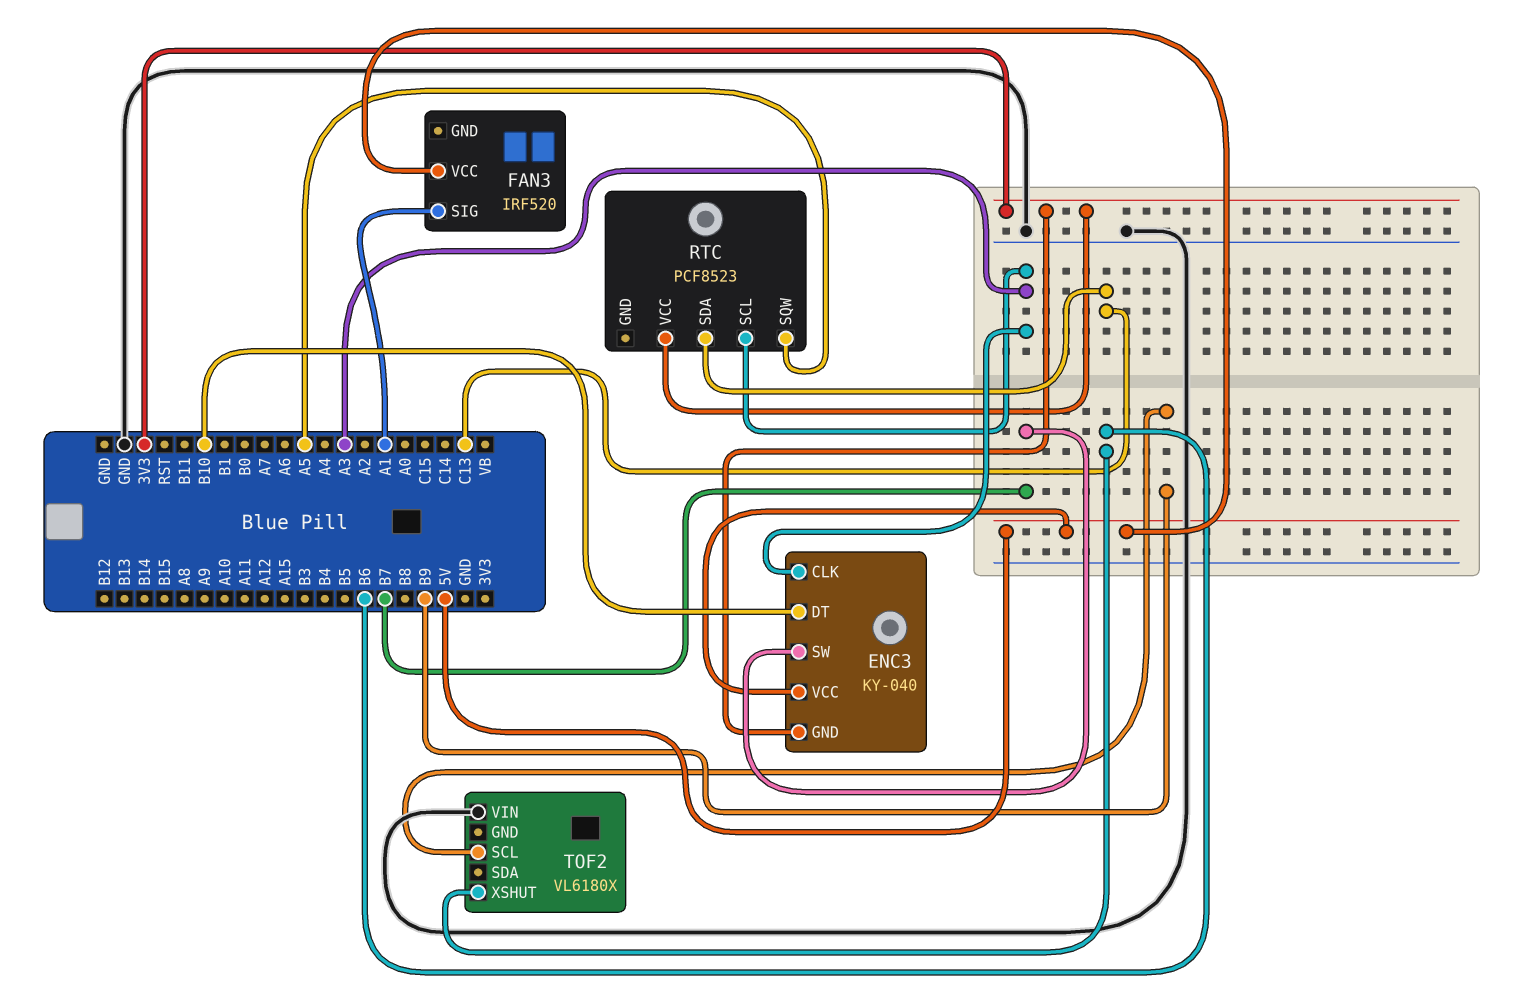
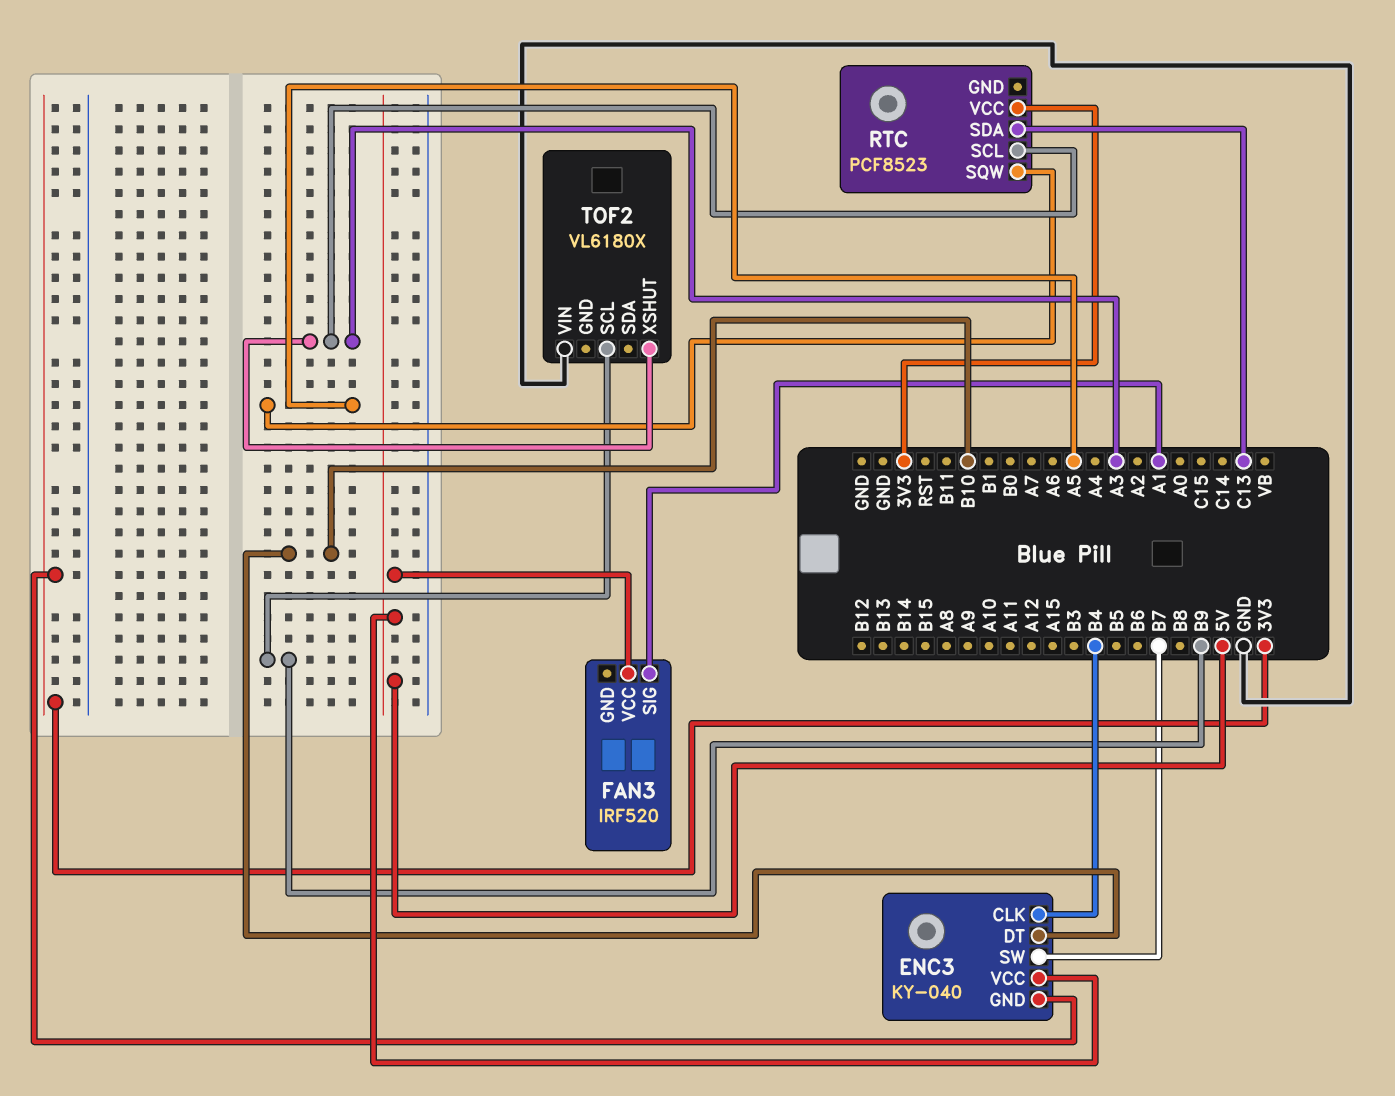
ENC3 pin CLK: A3 -> B4
TOF2 pin XSHUT: B6 -> A3

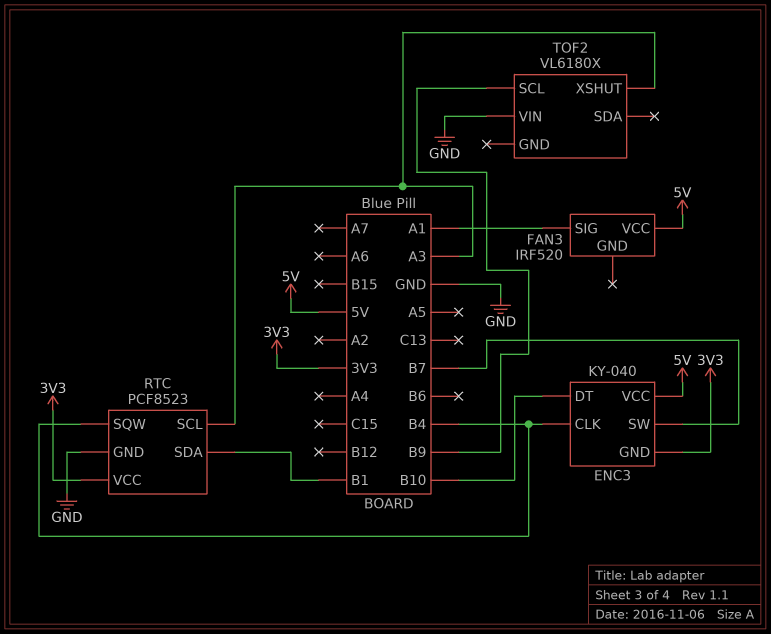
RTC pin GND: none -> GND
RTC pin SDA: C13 -> B1
RTC pin SQW: A5 -> B4

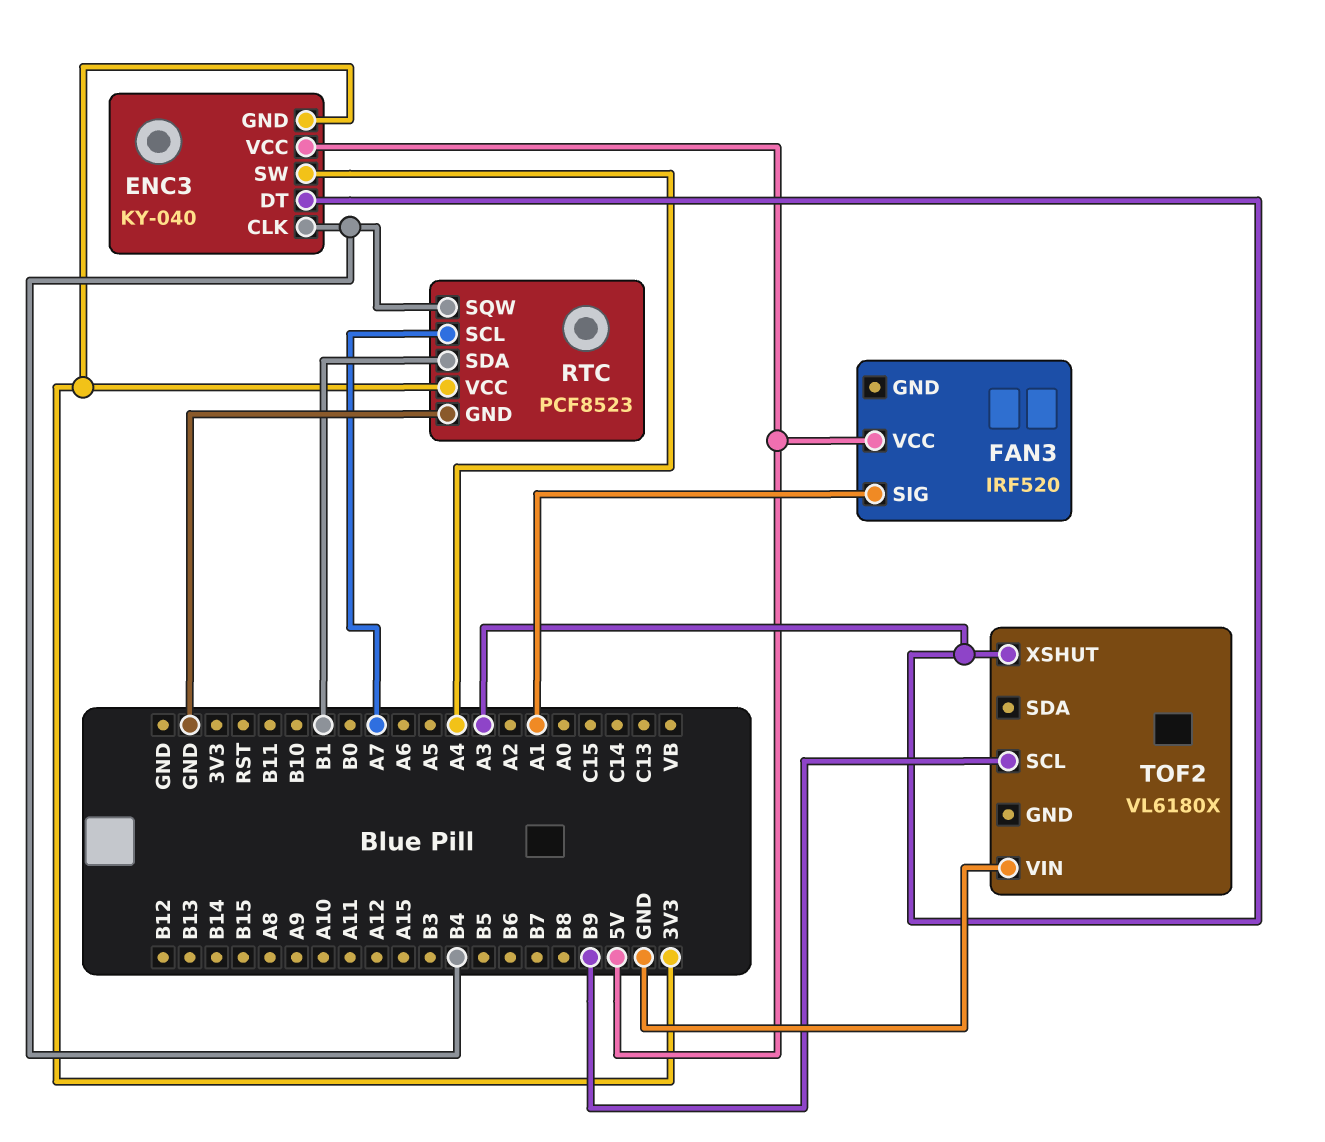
ENC3 pin DT: B10 -> A3
ENC3 pin SW: B7 -> A4
RTC pin SCL: A3 -> A7

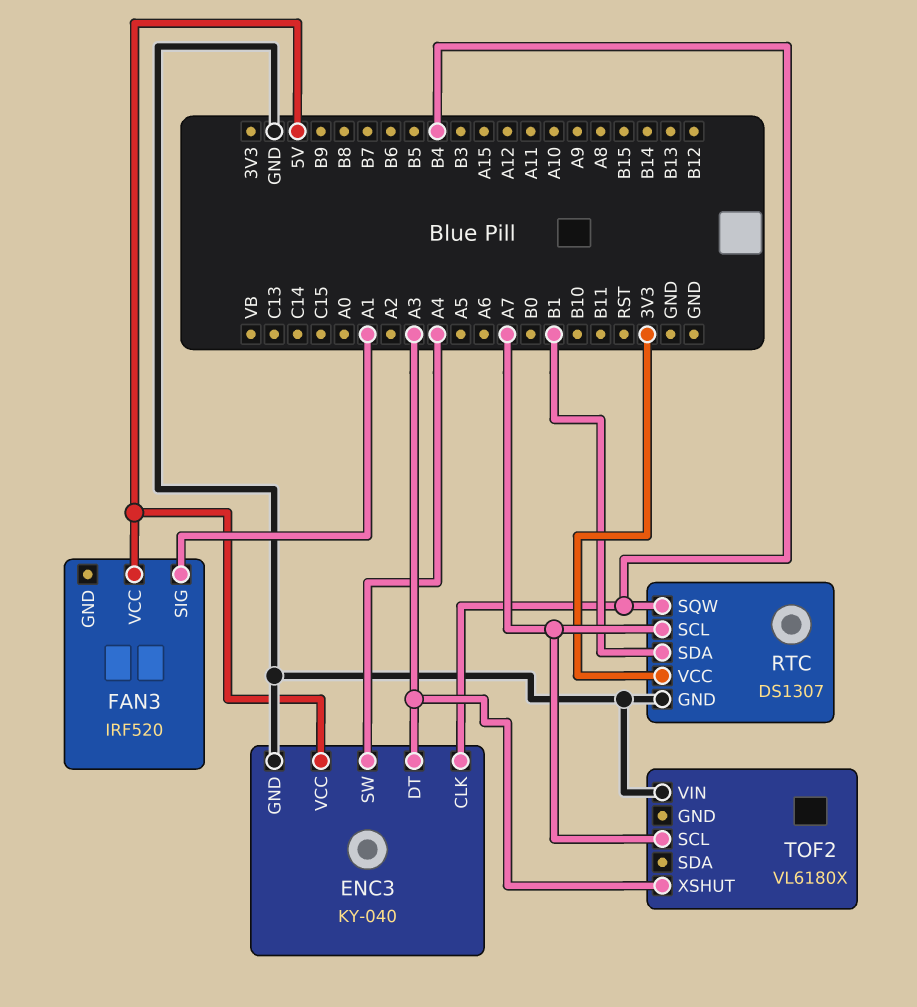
ENC3 pin GND: 3V3 -> GND
RTC: PCF8523 -> DS1307
TOF2 pin SCL: B9 -> A7

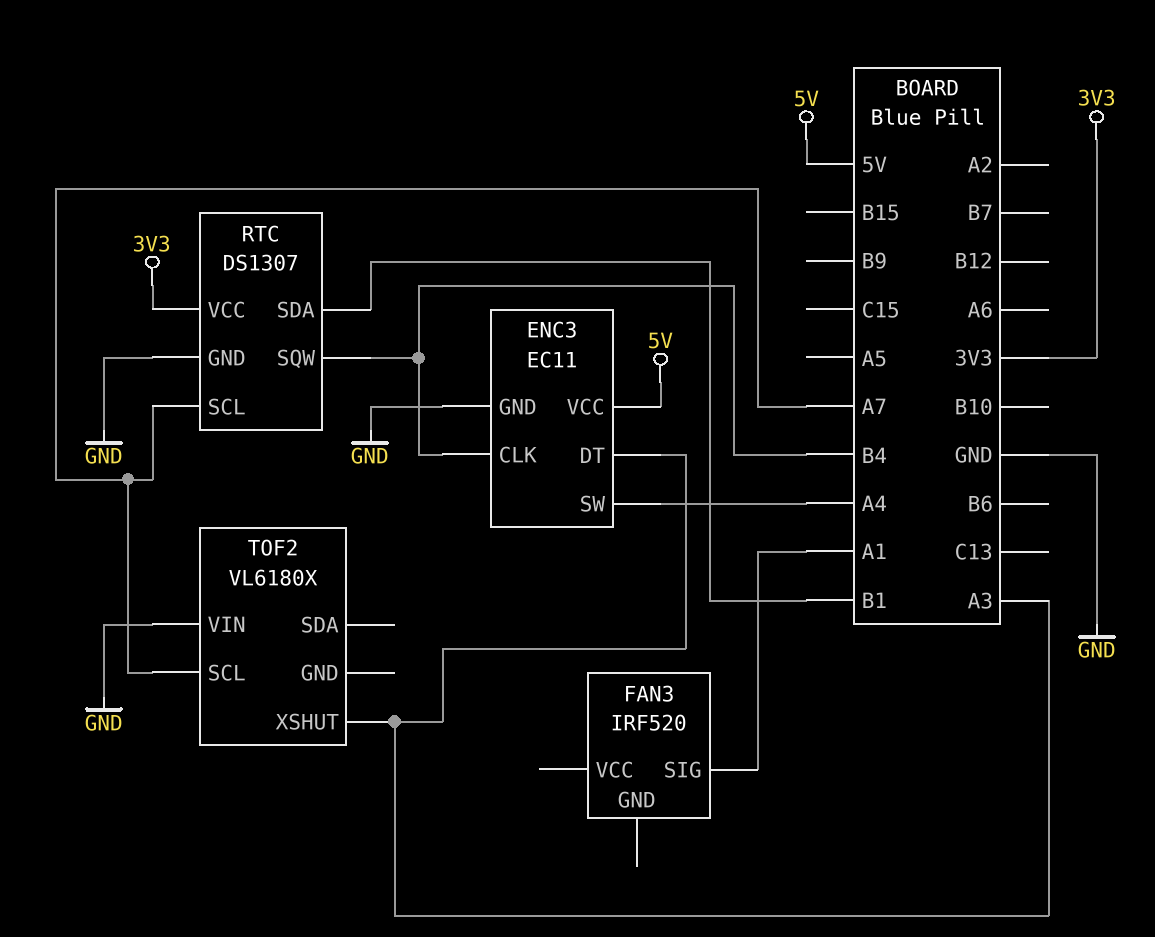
ENC3: KY-040 -> EC11
FAN3 pin VCC: 5V -> none

